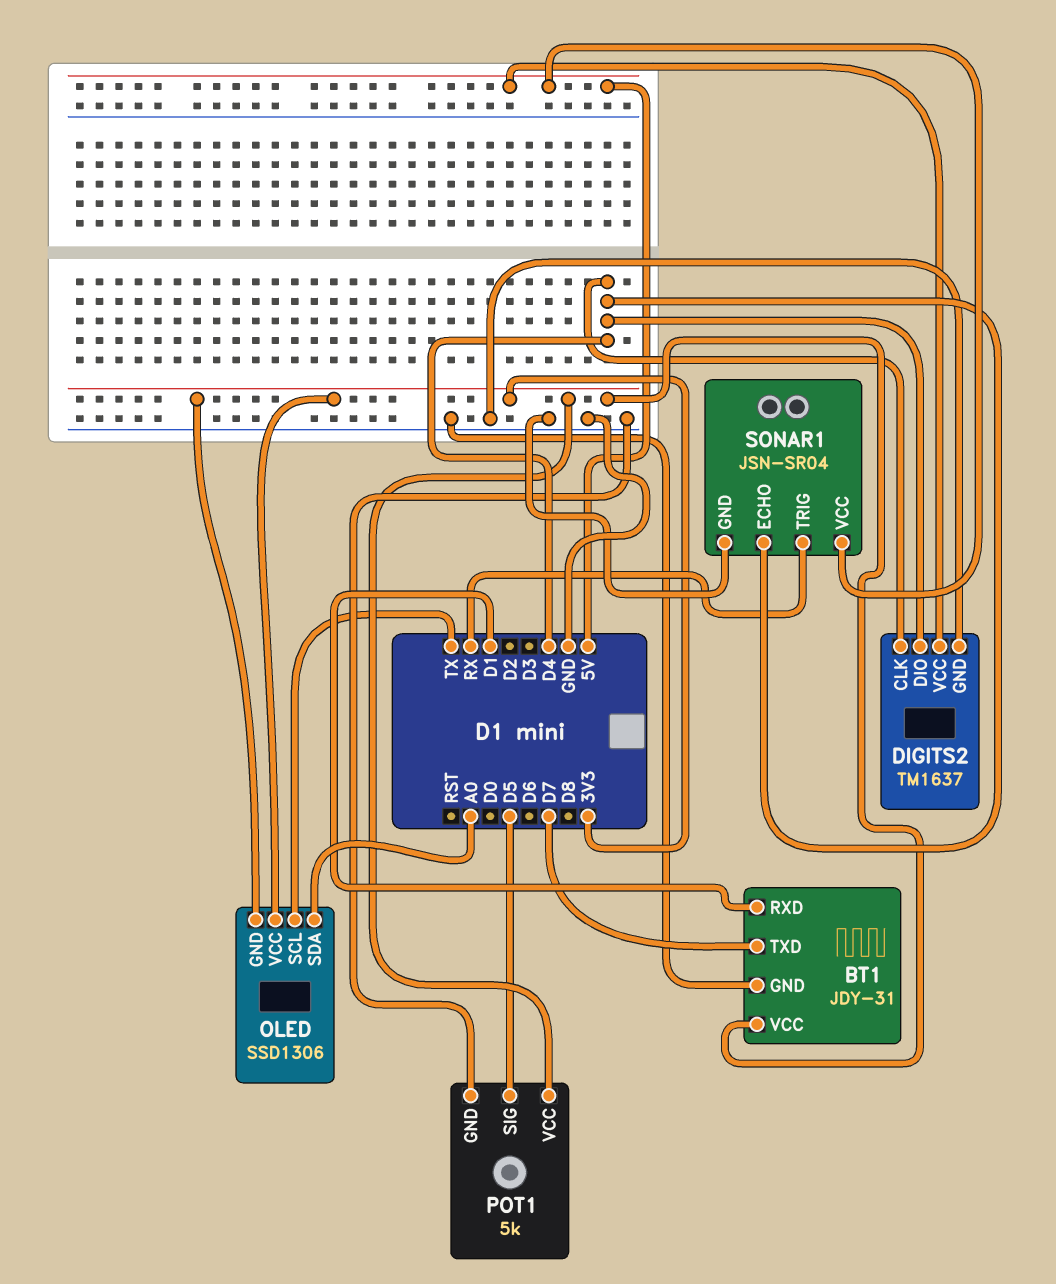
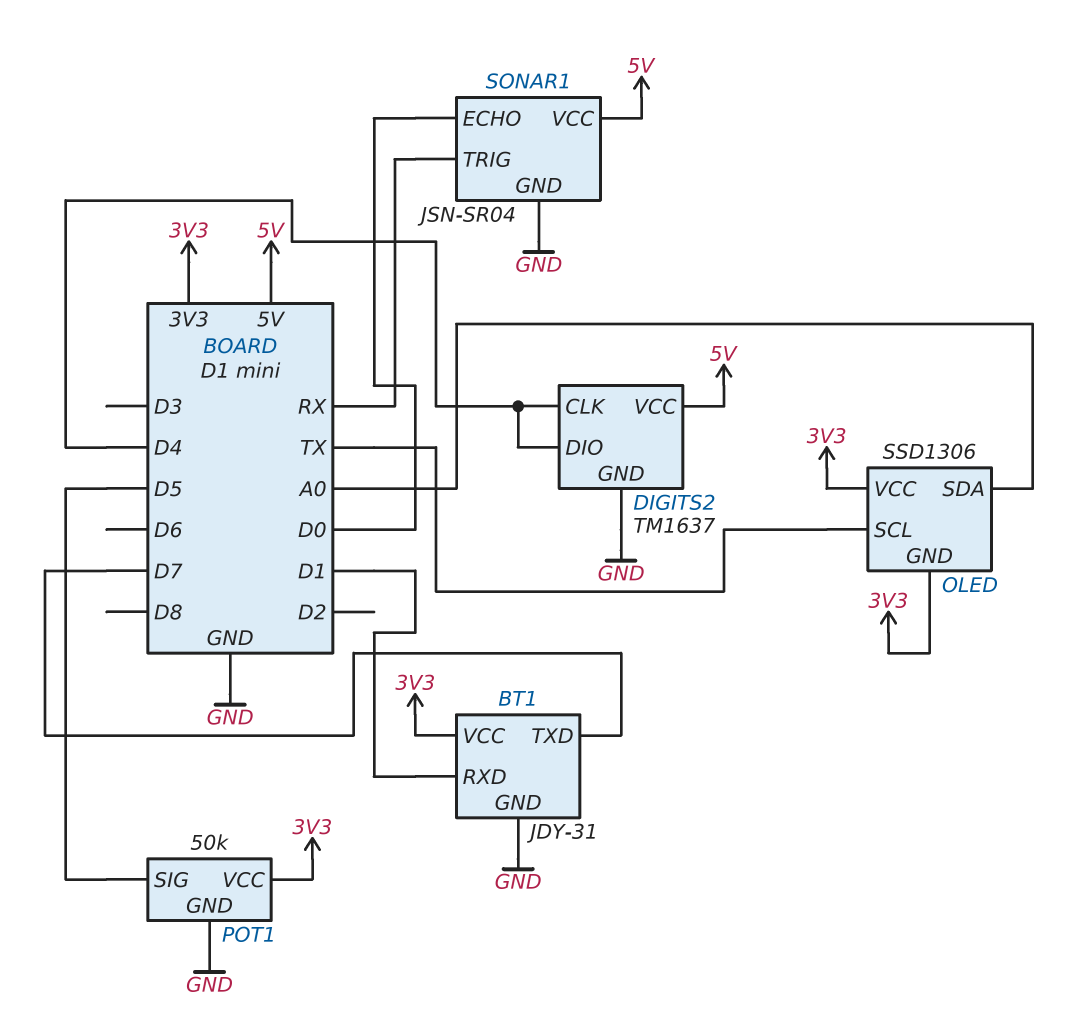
POT1: 5k -> 50k
SONAR1 pin ECHO: D4 -> D0

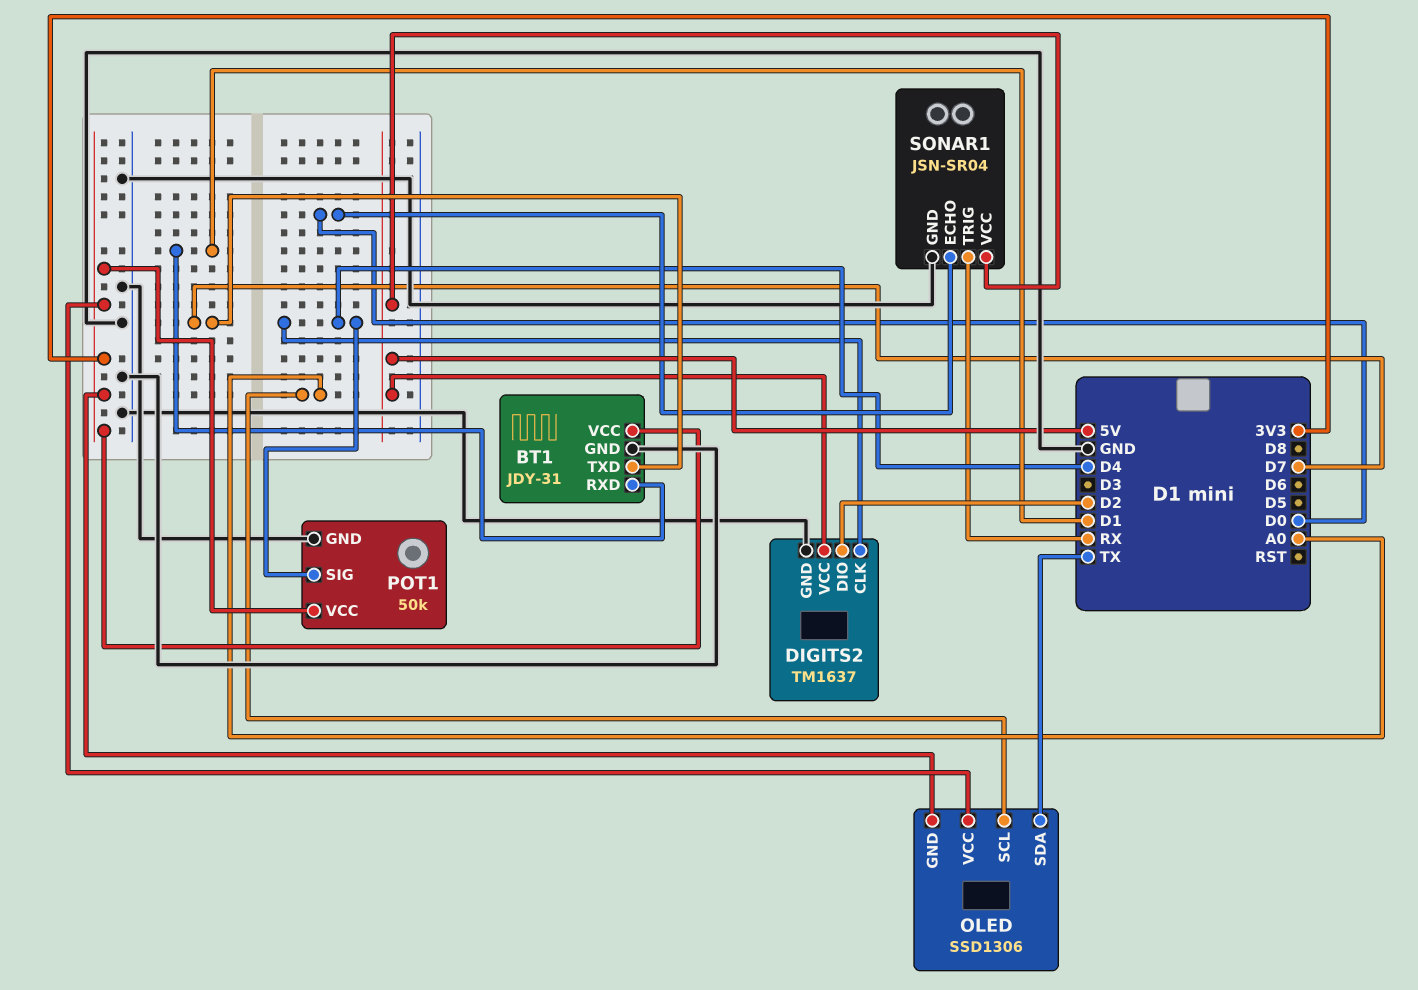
DIGITS2 pin DIO: D4 -> D2
OLED pin SCL: TX -> A0
OLED pin SDA: A0 -> TX
POT1 pin SIG: D5 -> D4

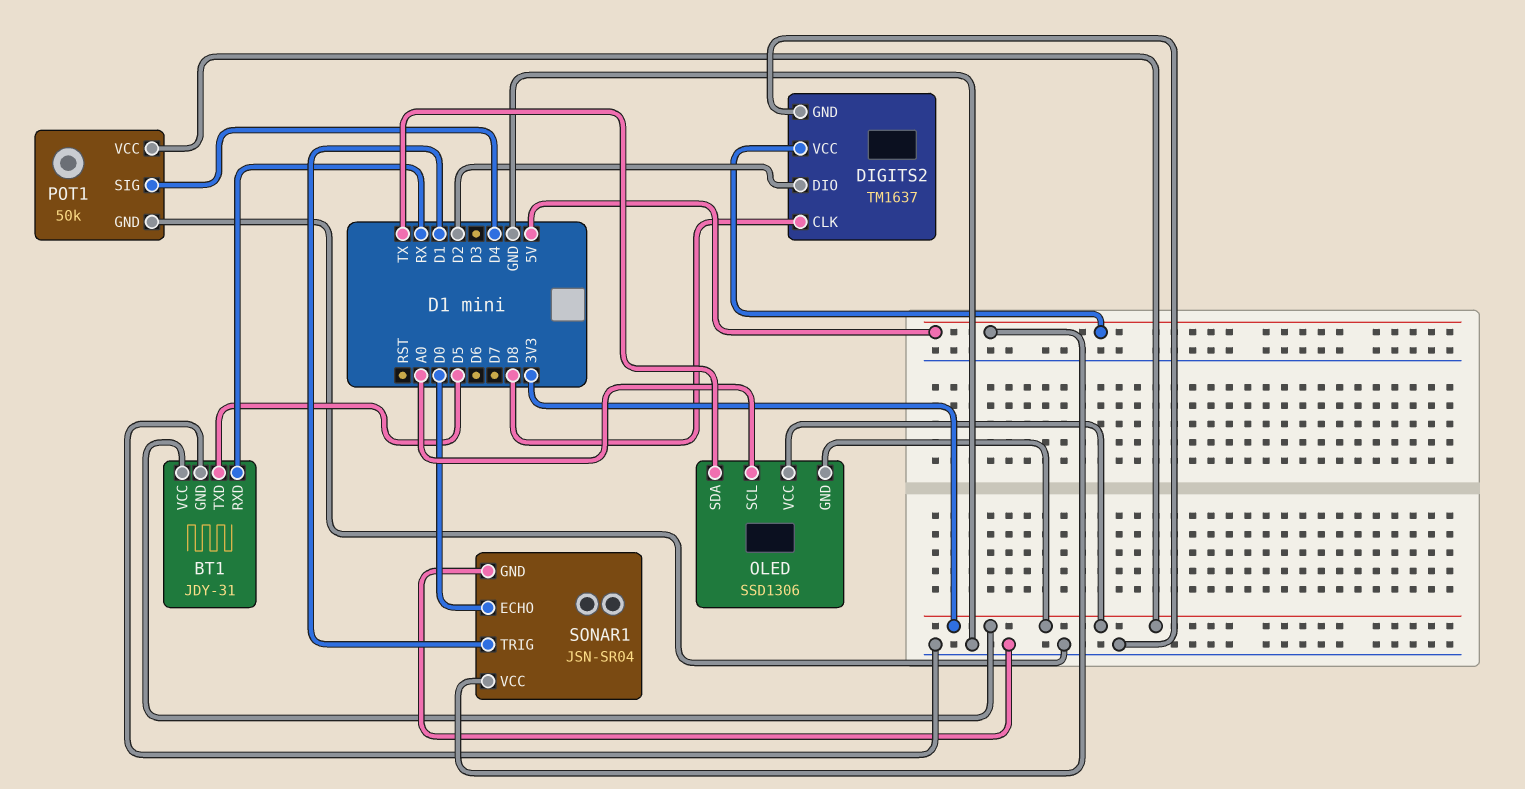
BT1 pin RXD: D1 -> RX
BT1 pin TXD: D7 -> D5
DIGITS2 pin CLK: D4 -> D8
SONAR1 pin TRIG: RX -> D1

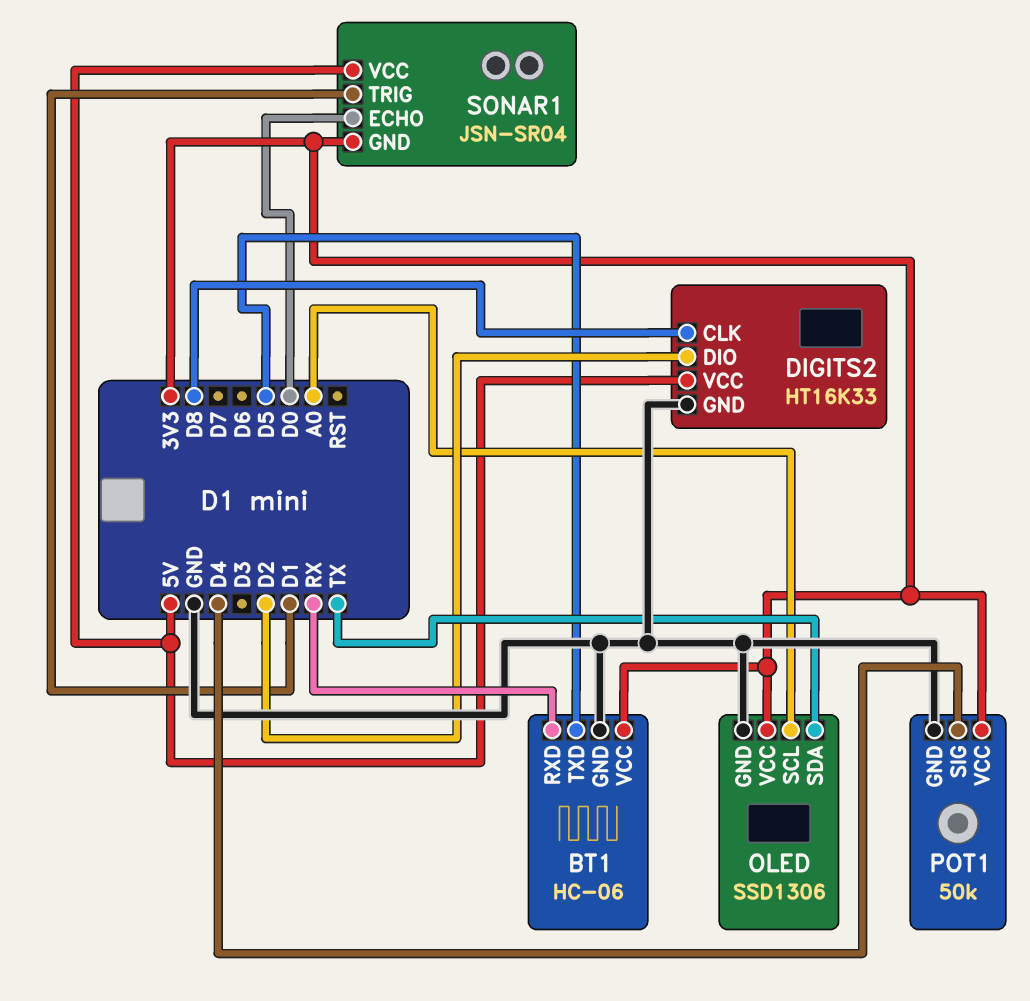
BT1: JDY-31 -> HC-06
DIGITS2: TM1637 -> HT16K33
OLED pin GND: 3V3 -> GND
SONAR1 pin GND: GND -> 3V3

